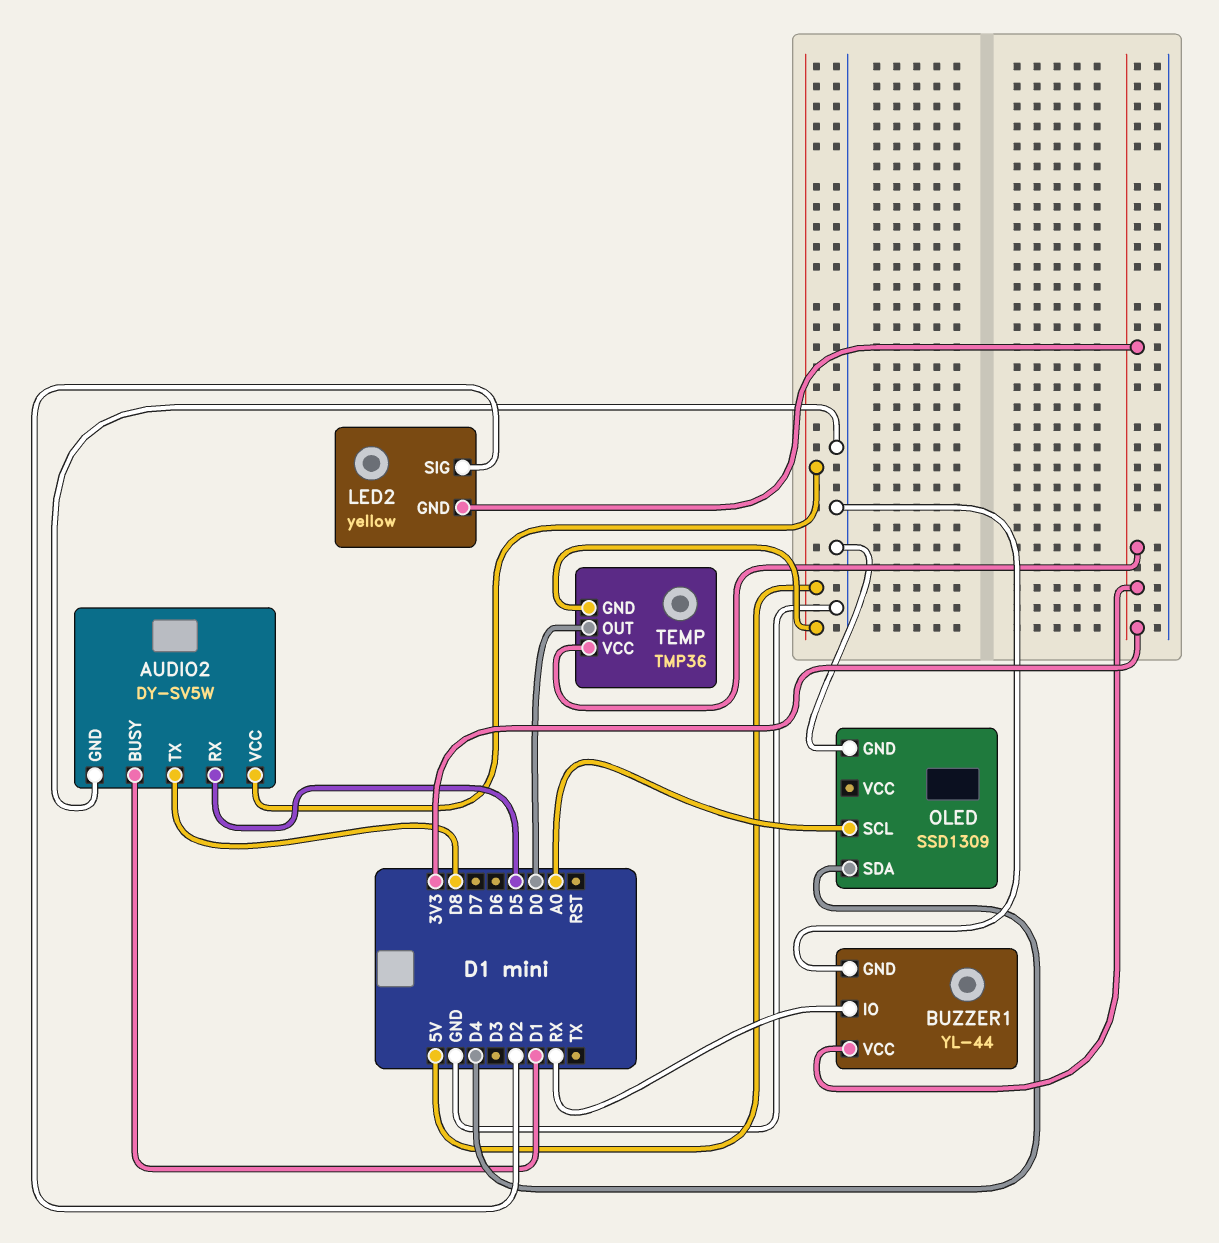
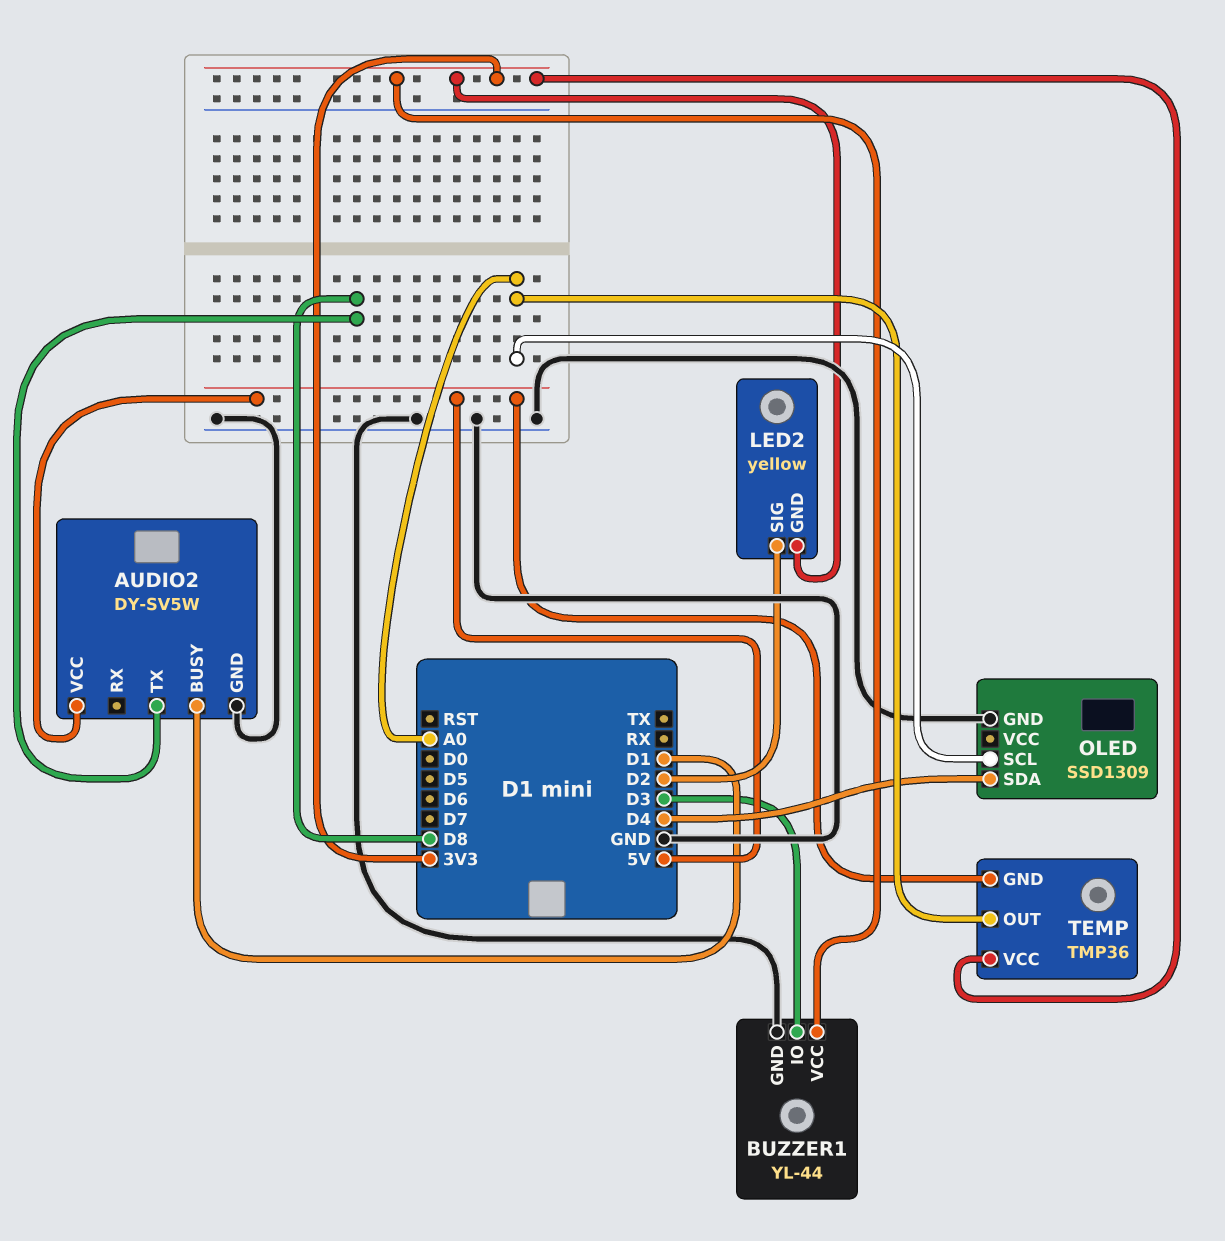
AUDIO2 pin RX: D5 -> none
BUZZER1 pin IO: RX -> D3
TEMP pin OUT: D0 -> A0

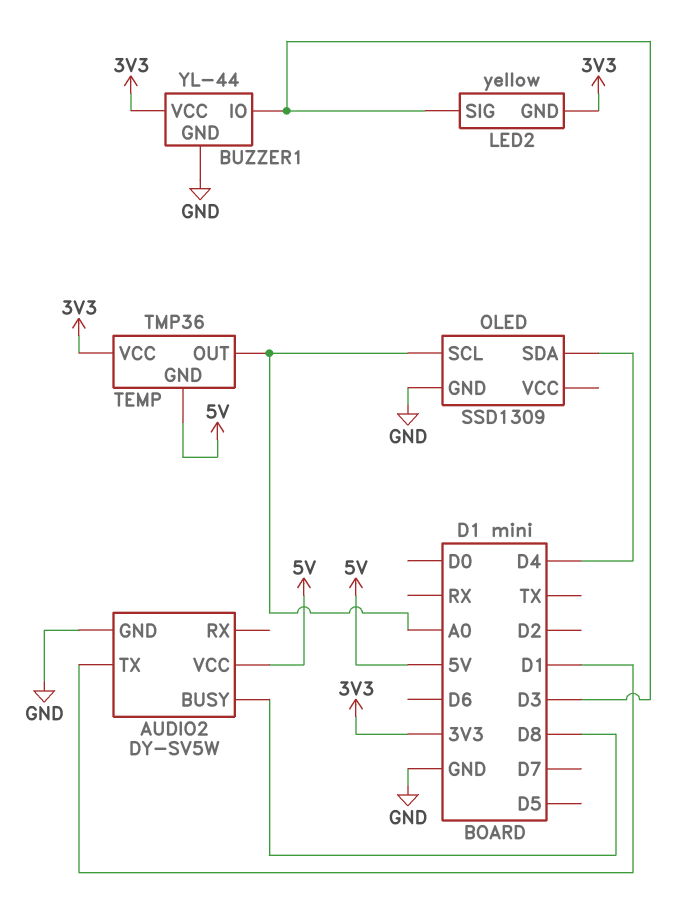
AUDIO2 pin BUSY: D1 -> D8
AUDIO2 pin TX: D8 -> D1
LED2 pin SIG: D2 -> D3

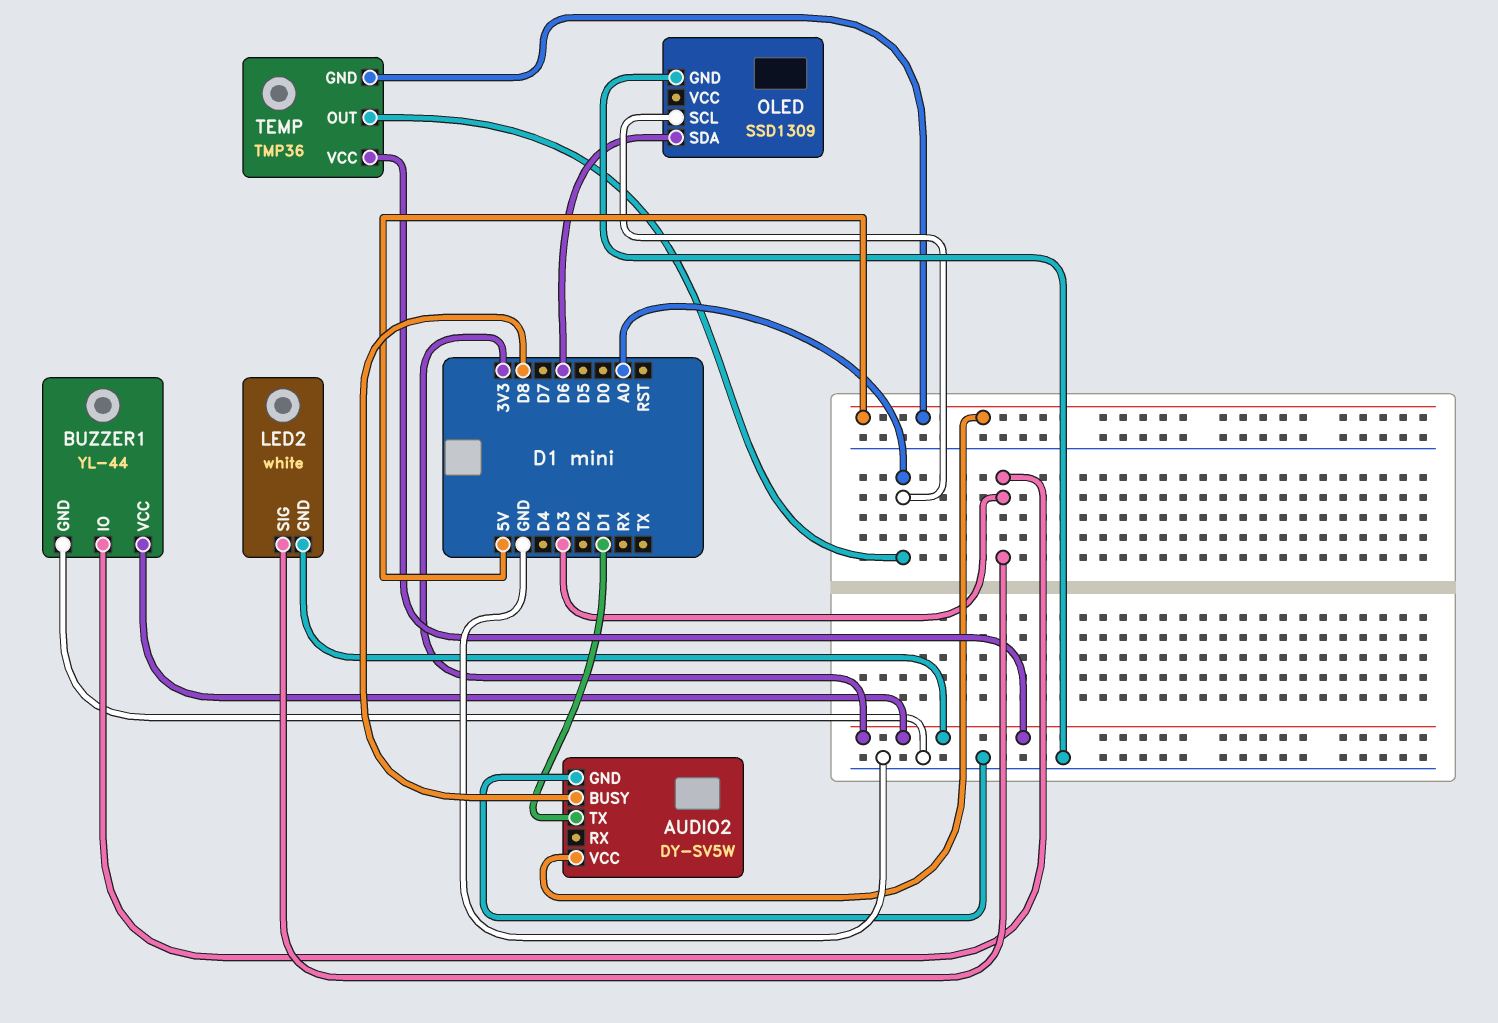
LED2: yellow -> white
OLED pin SDA: D4 -> D6

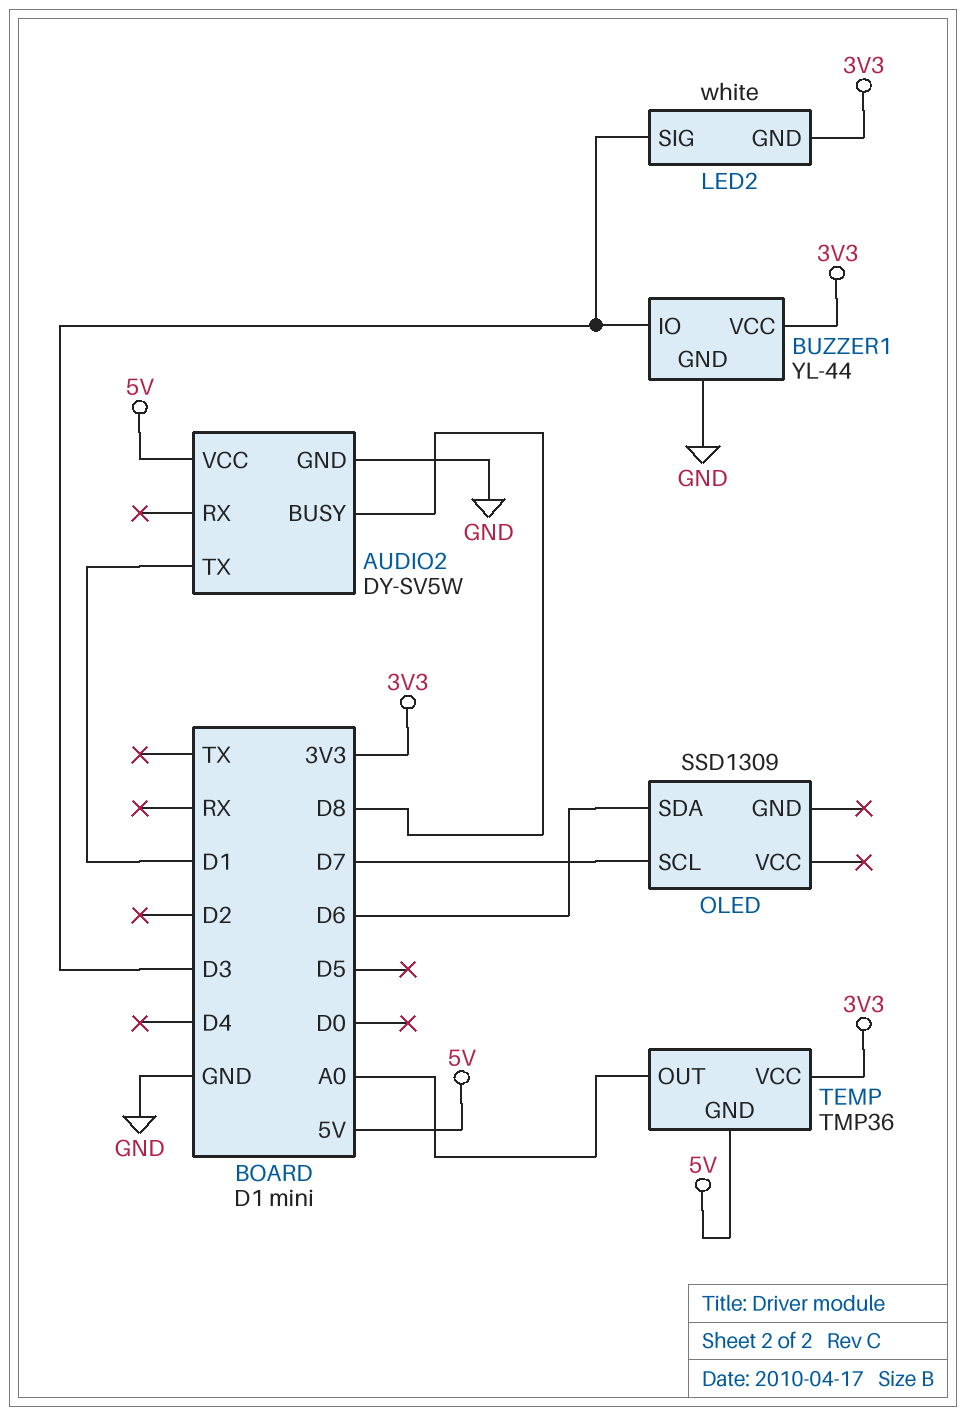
OLED pin GND: GND -> none
OLED pin SCL: A0 -> D7

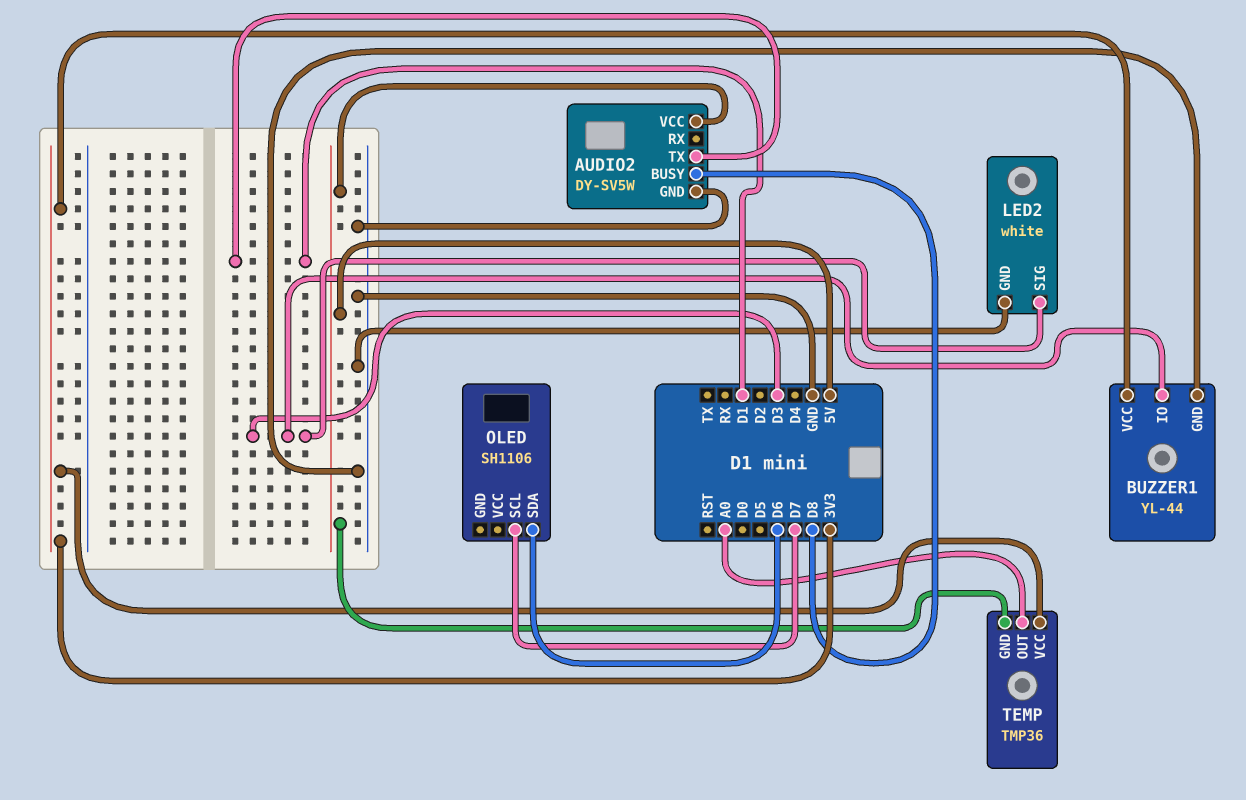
LED2 pin GND: 3V3 -> GND
OLED: SSD1309 -> SH1106

